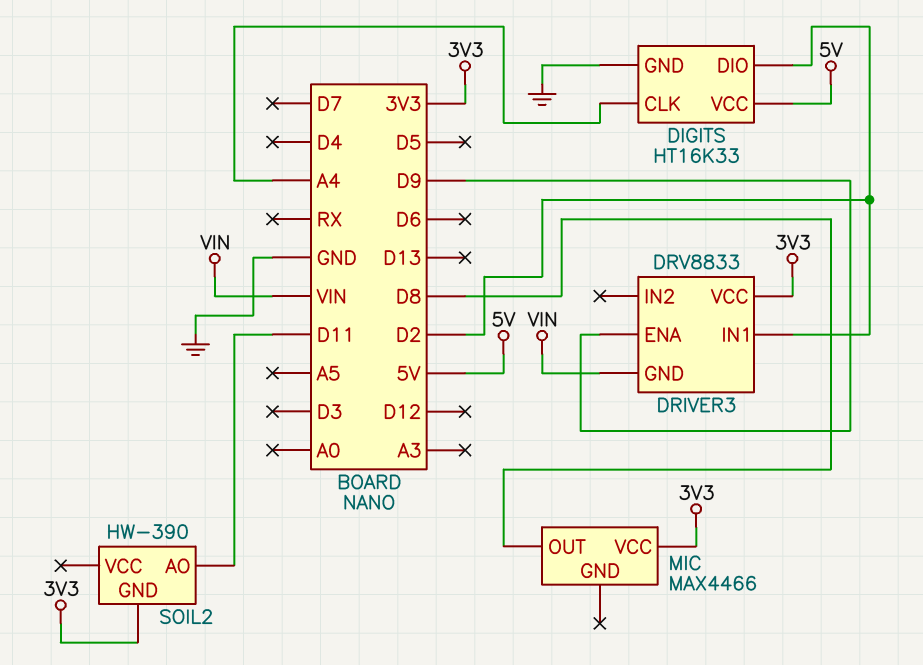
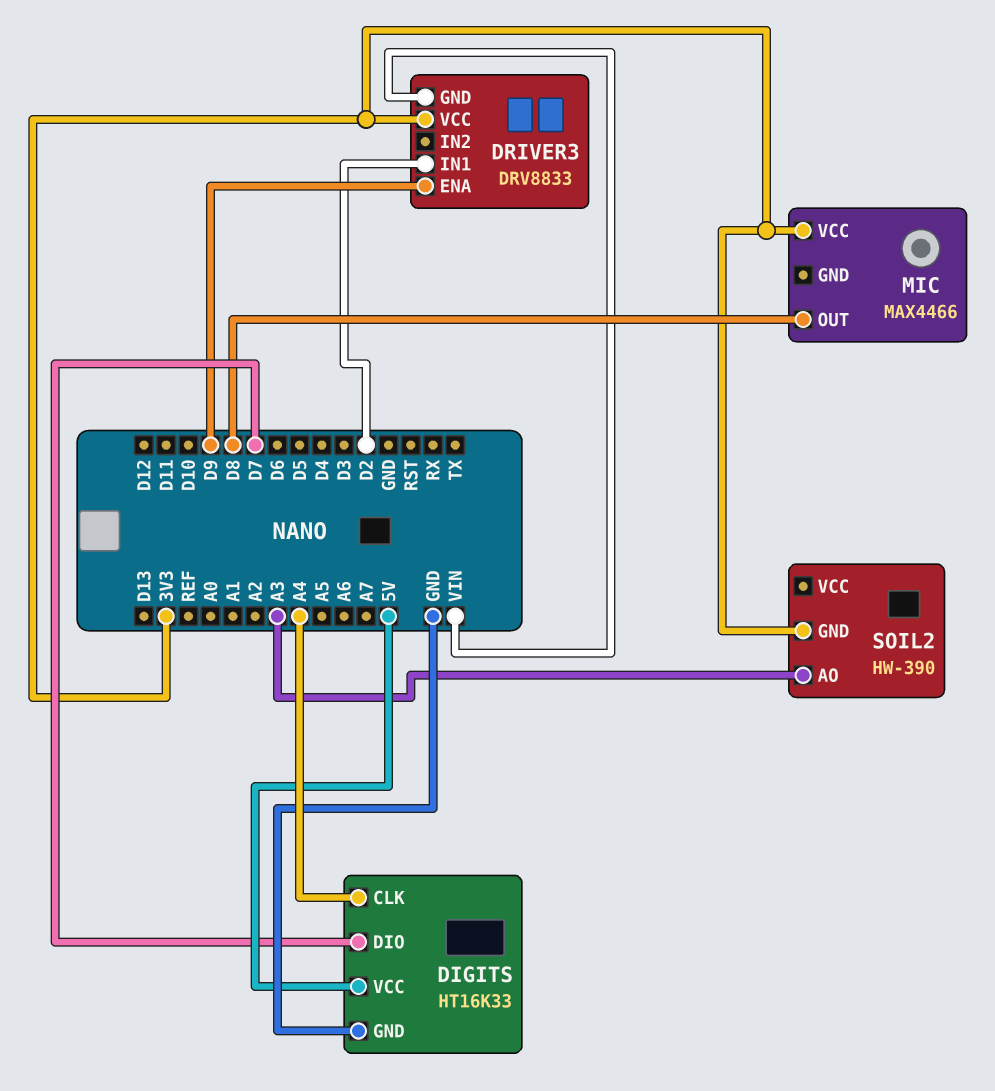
DIGITS pin DIO: D2 -> D7
SOIL2 pin AO: D11 -> A3

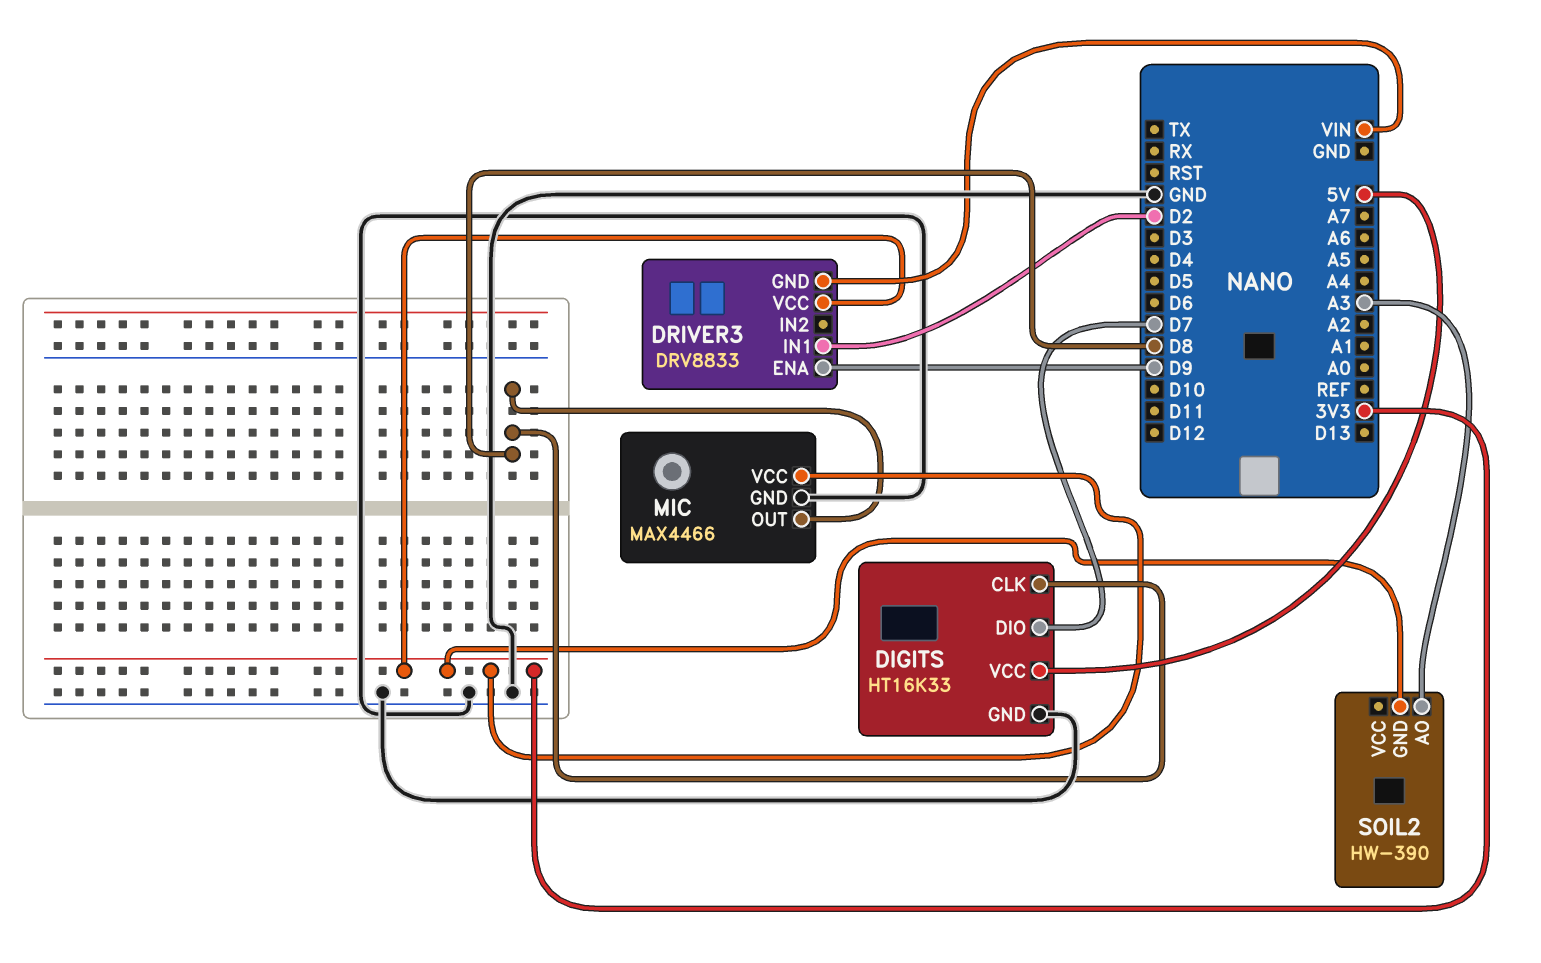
DIGITS pin CLK: A4 -> D8
MIC pin GND: none -> GND

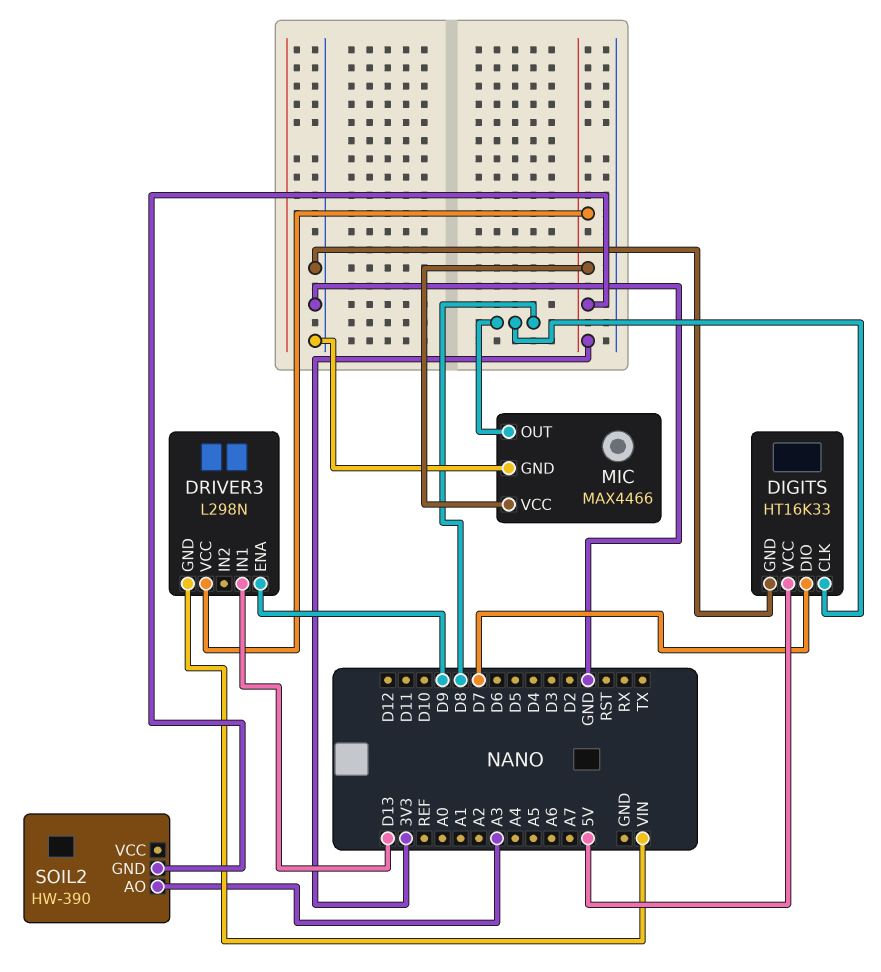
DRIVER3: DRV8833 -> L298N
DRIVER3 pin IN1: D2 -> D13

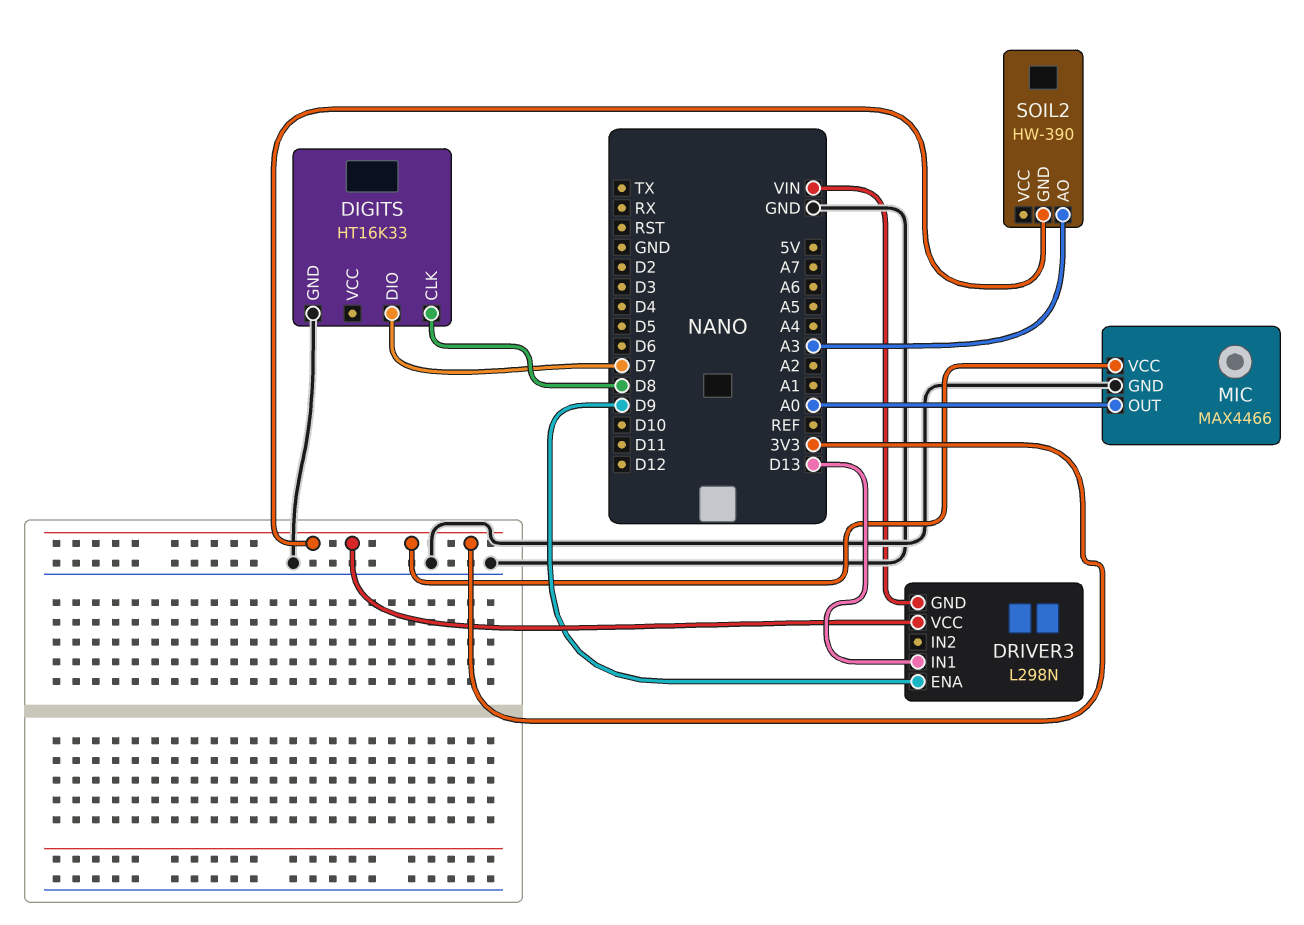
DIGITS pin VCC: 5V -> none
MIC pin OUT: D8 -> A0

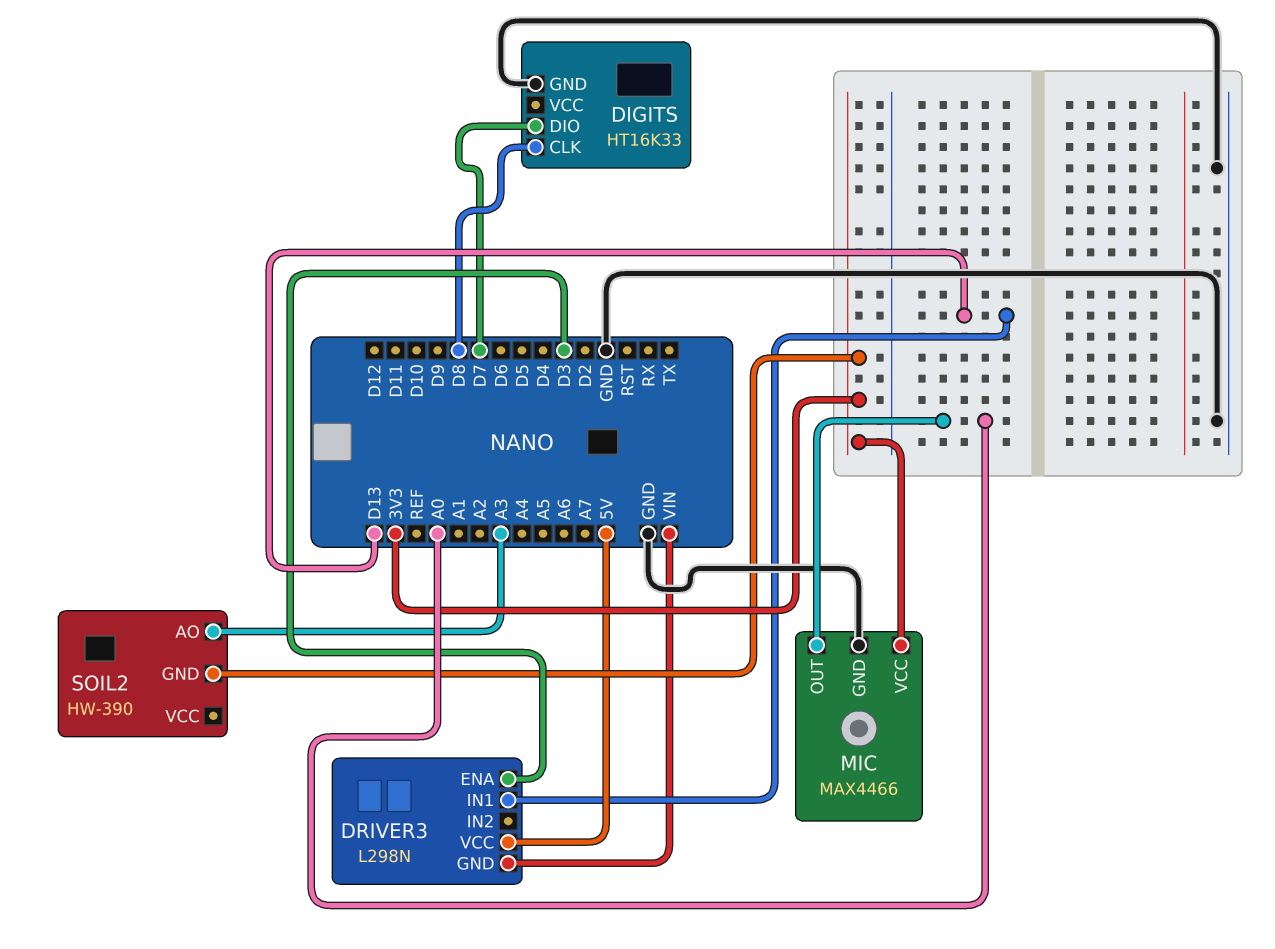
DRIVER3 pin ENA: D9 -> D3
DRIVER3 pin VCC: 3V3 -> 5V

